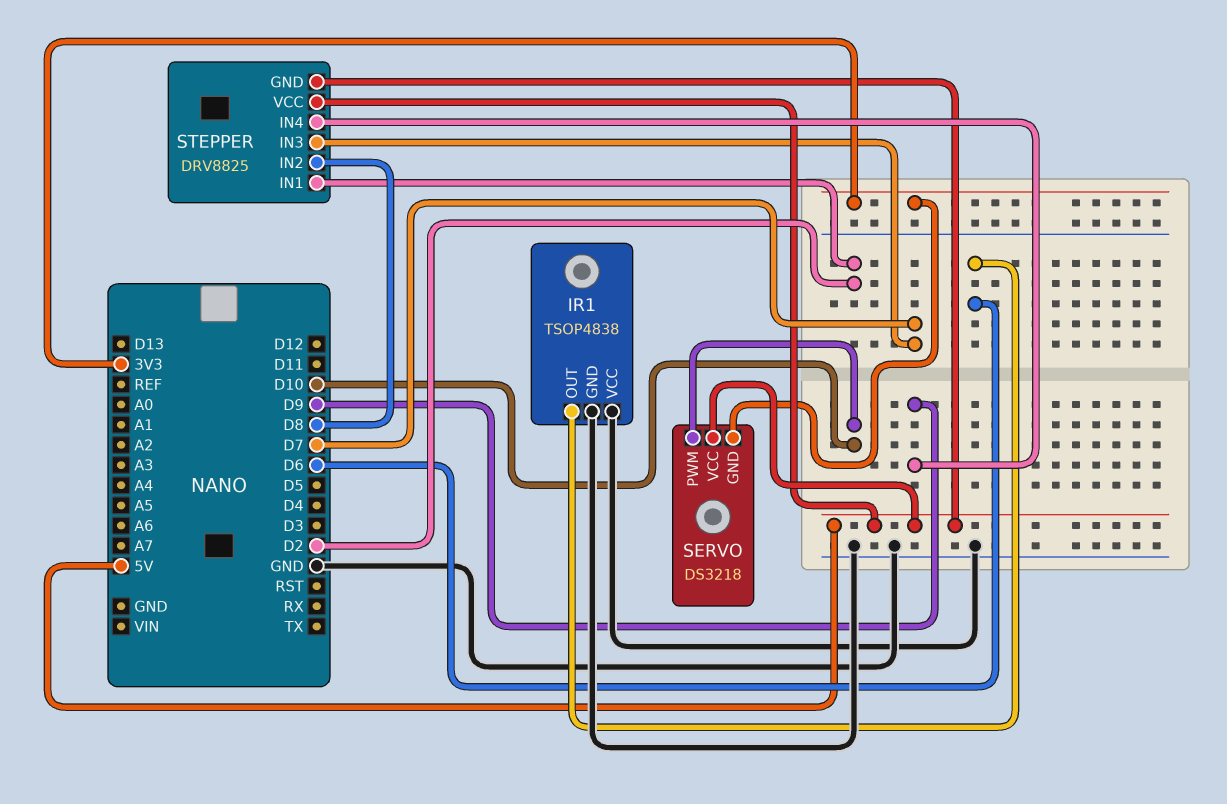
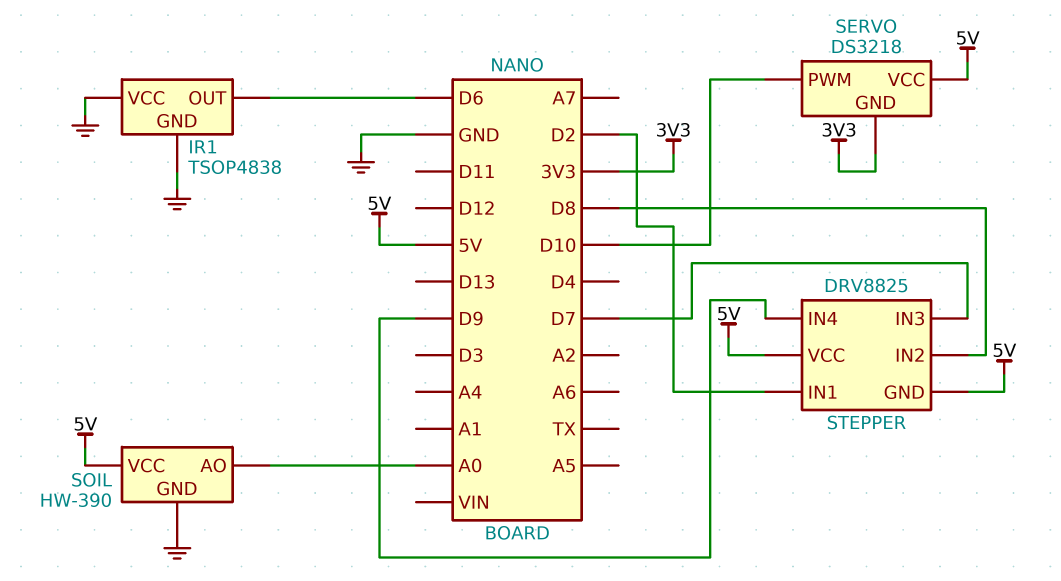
SOIL: none -> HW-390
SOIL pin AO: none -> A0
SOIL pin GND: none -> GND
SOIL pin VCC: none -> 5V

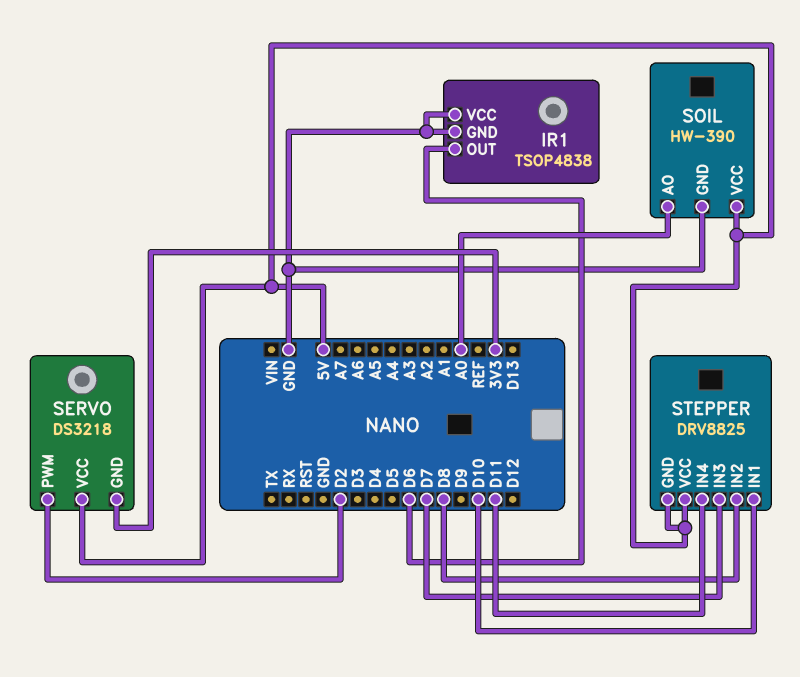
SERVO pin PWM: D10 -> D2
STEPPER pin IN1: D2 -> D10
STEPPER pin IN4: D9 -> D11

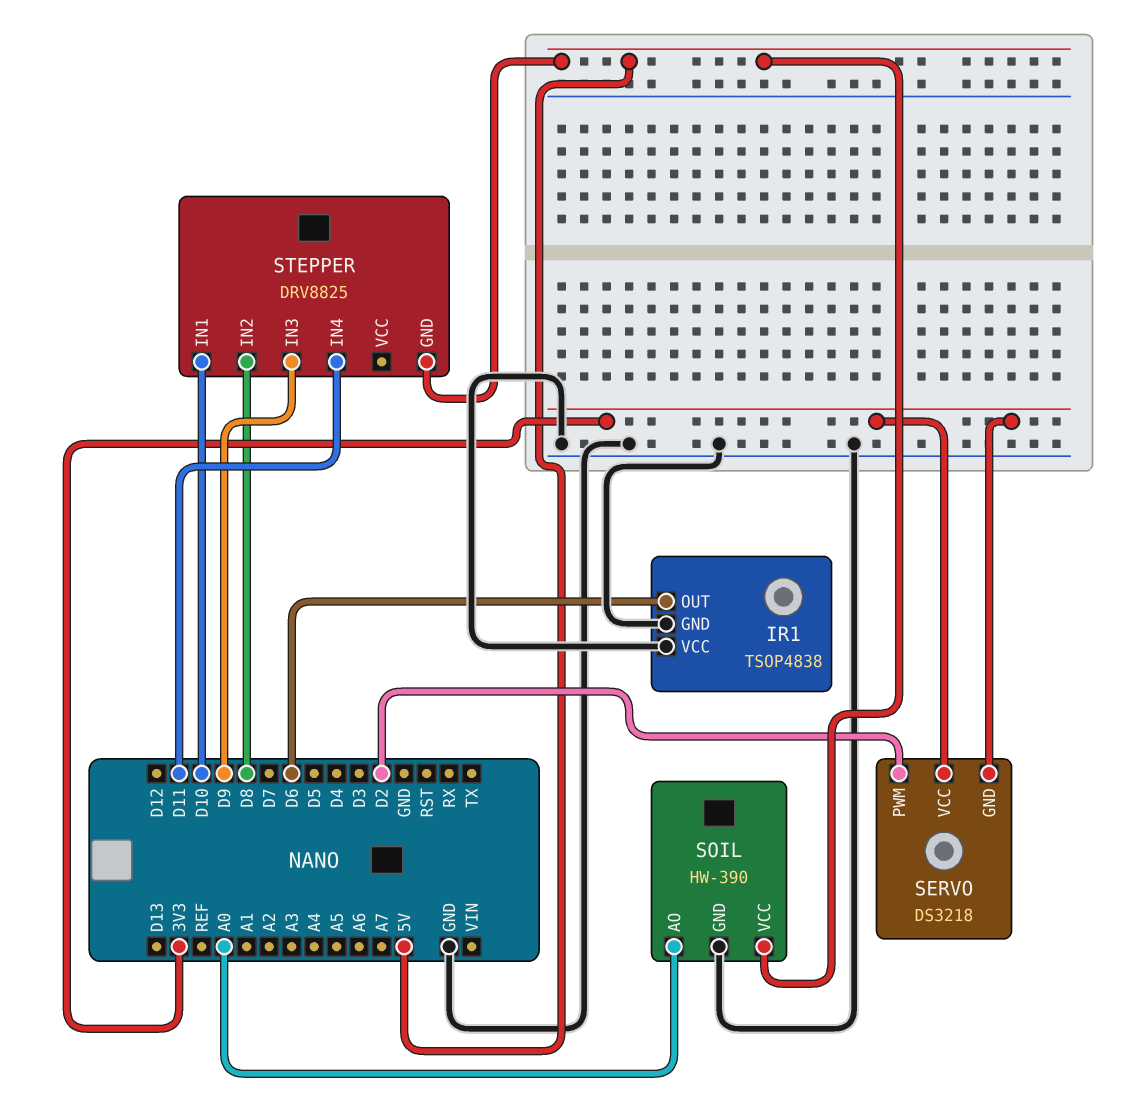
SERVO pin VCC: 5V -> 3V3
STEPPER pin IN3: D7 -> D9
STEPPER pin VCC: 5V -> none

